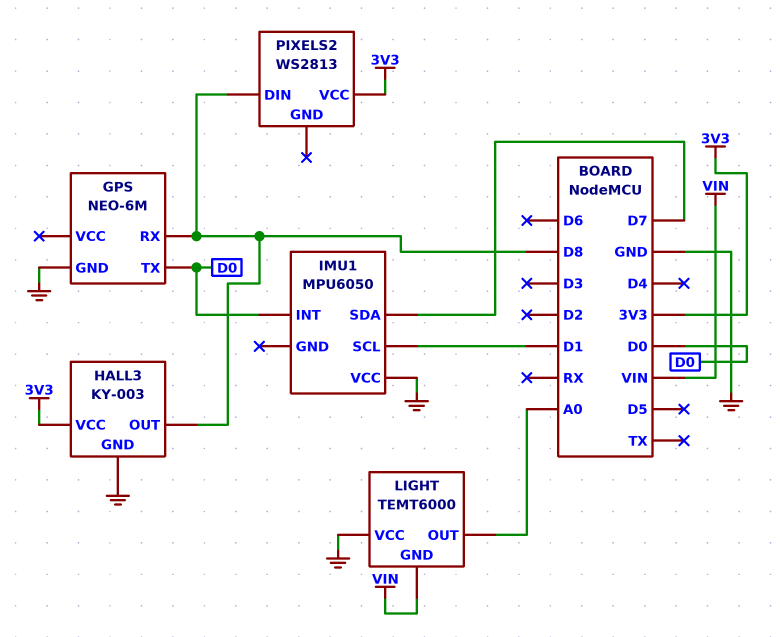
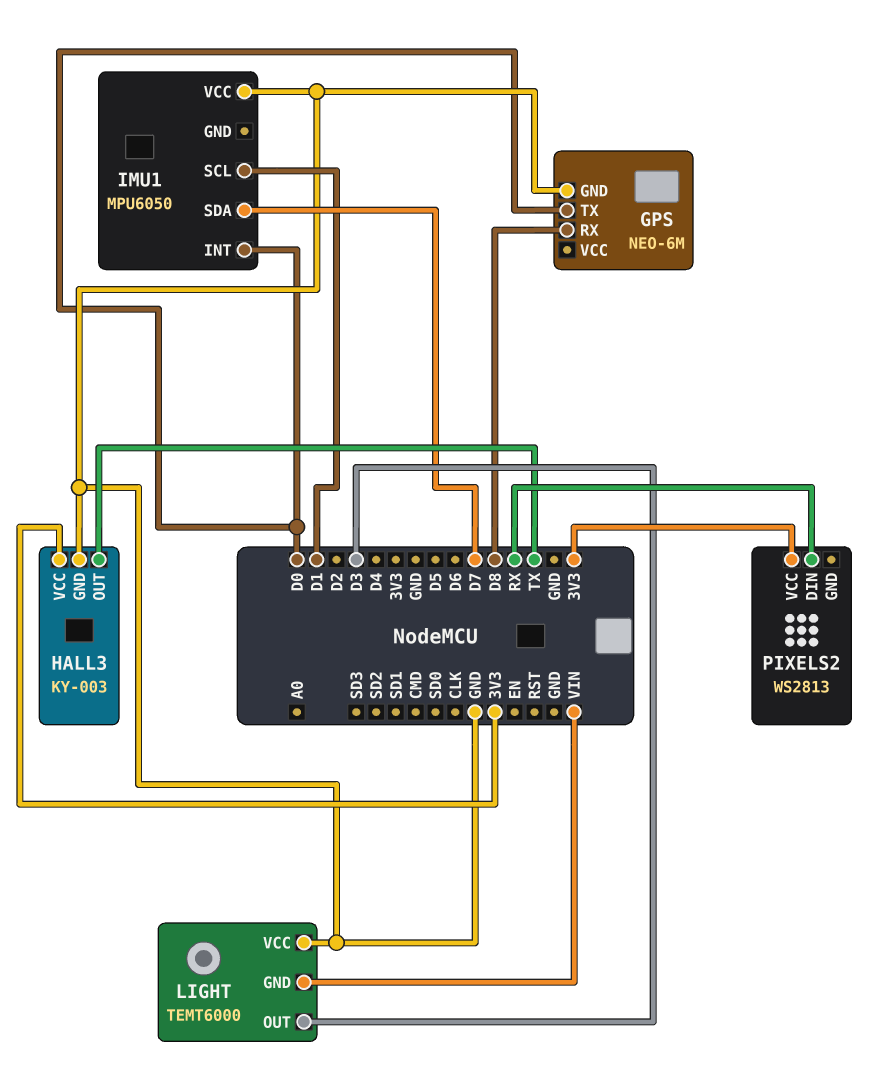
HALL3 pin OUT: D8 -> TX
LIGHT pin OUT: A0 -> D3
PIXELS2 pin DIN: D8 -> RX

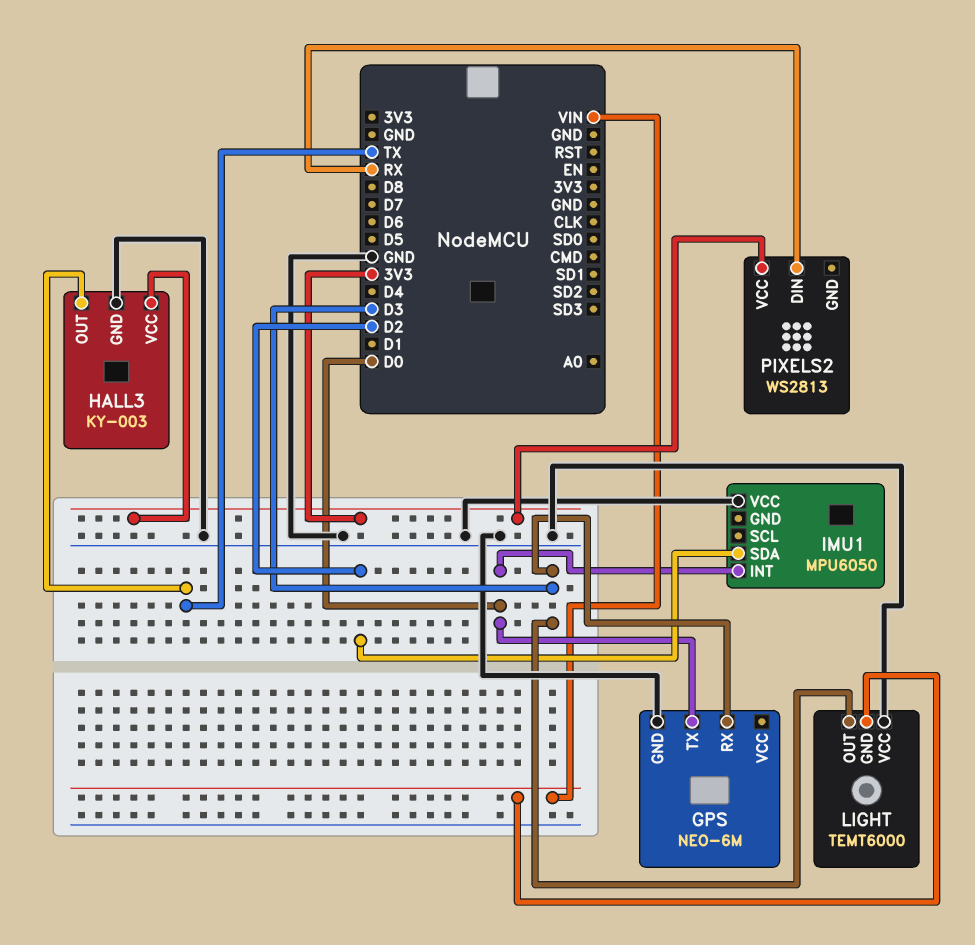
GPS pin RX: D8 -> D3
IMU1 pin SCL: D1 -> none
IMU1 pin SDA: D7 -> D2

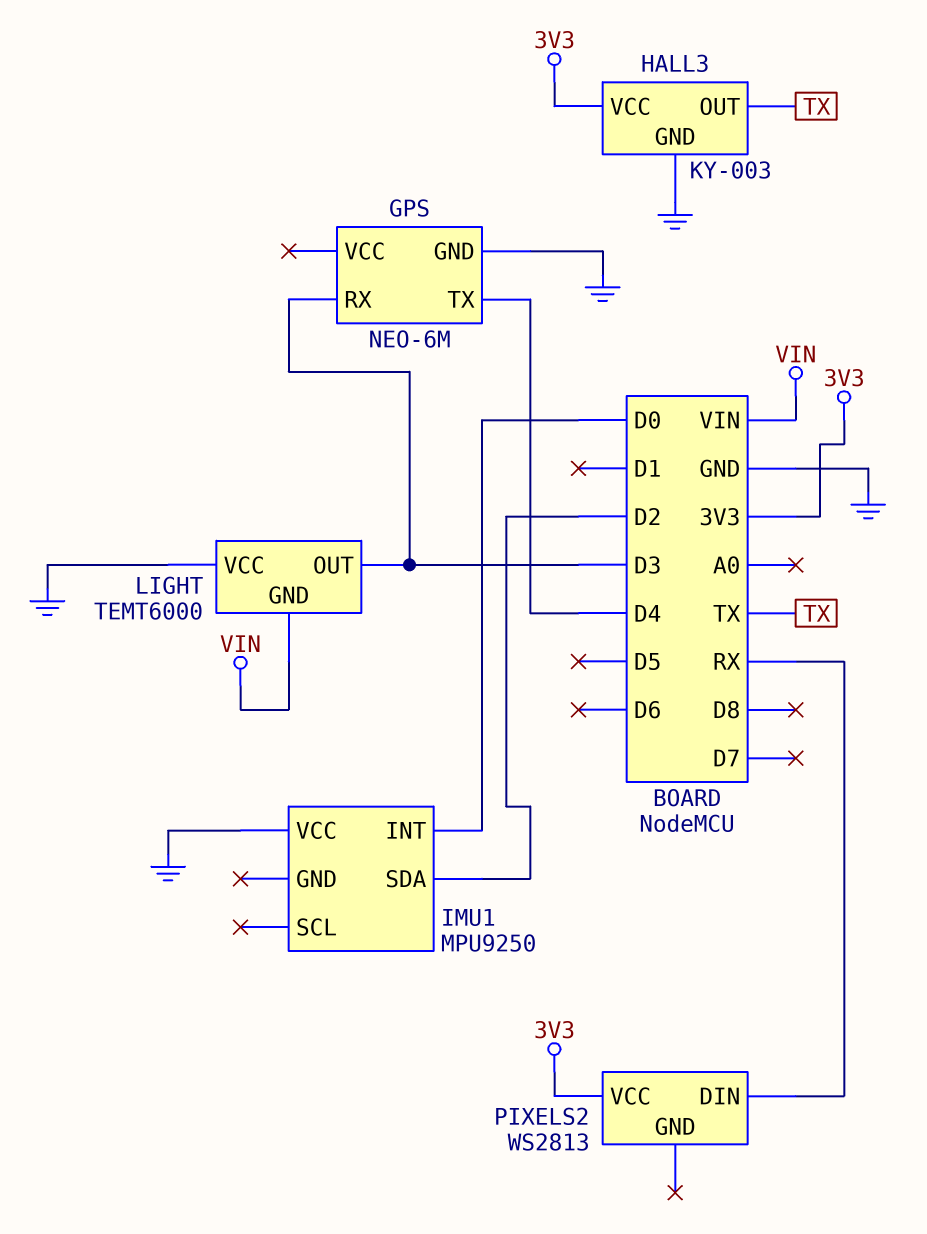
GPS pin TX: D0 -> D4
IMU1: MPU6050 -> MPU9250

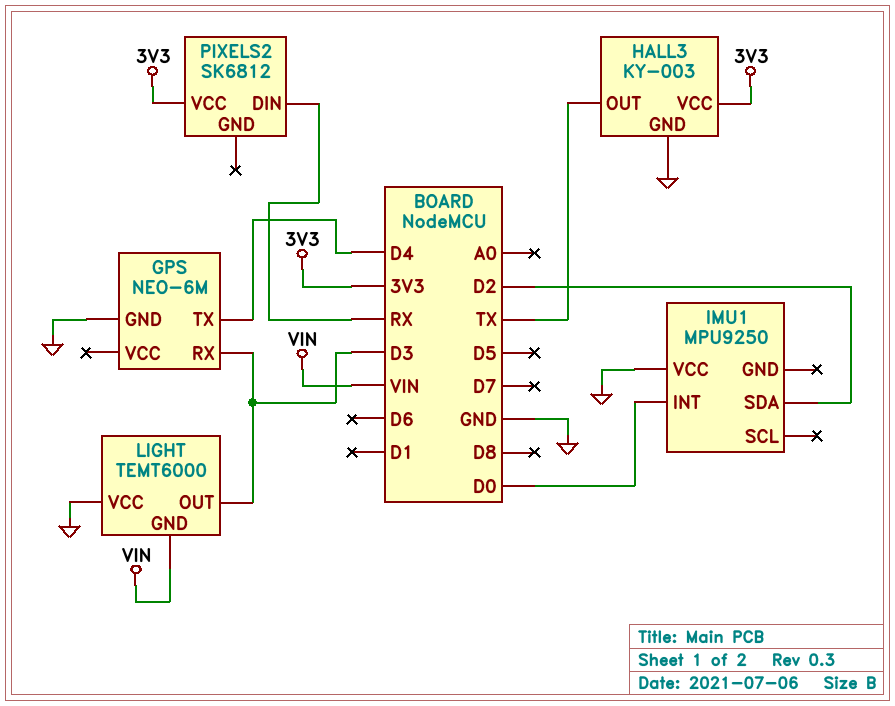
PIXELS2: WS2813 -> SK6812

